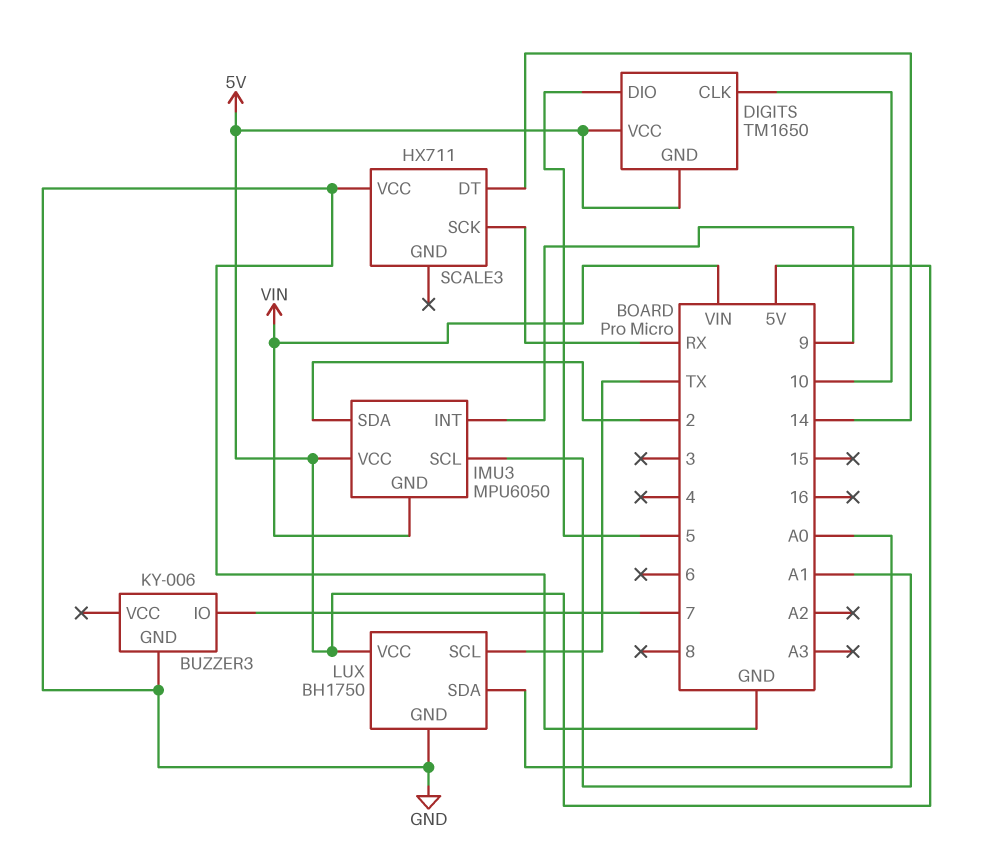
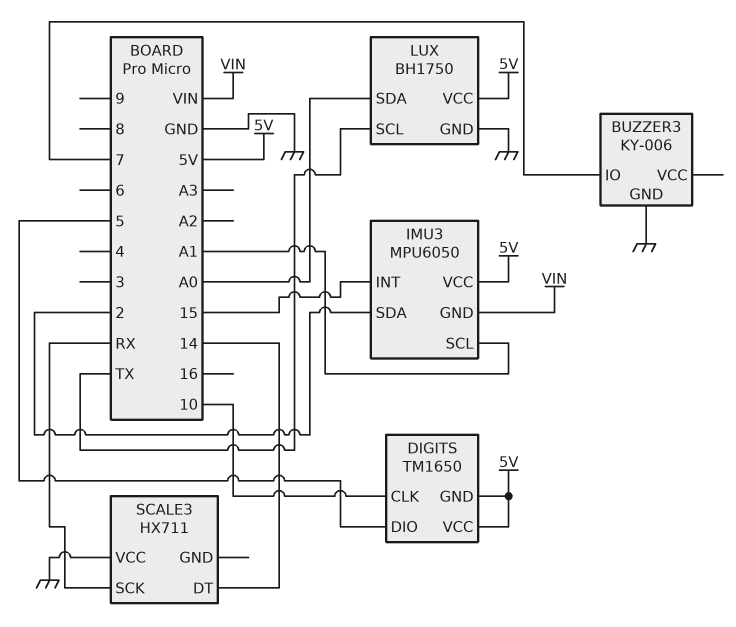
IMU3 pin INT: 9 -> 15

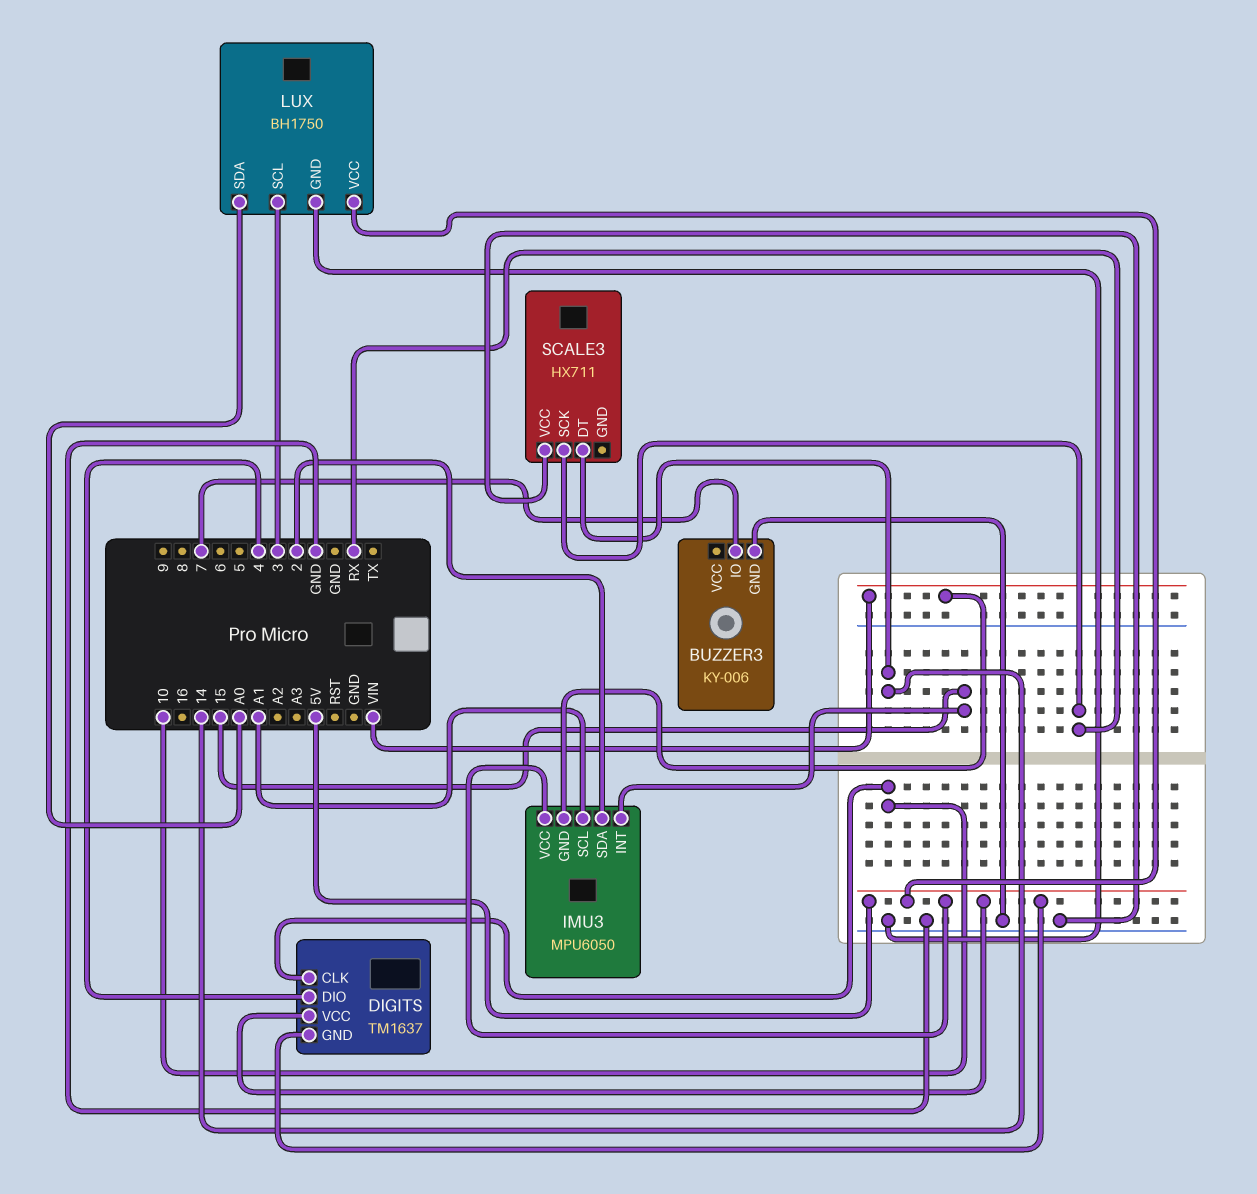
DIGITS: TM1650 -> TM1637
DIGITS pin DIO: 5 -> 4
LUX pin SCL: TX -> 3

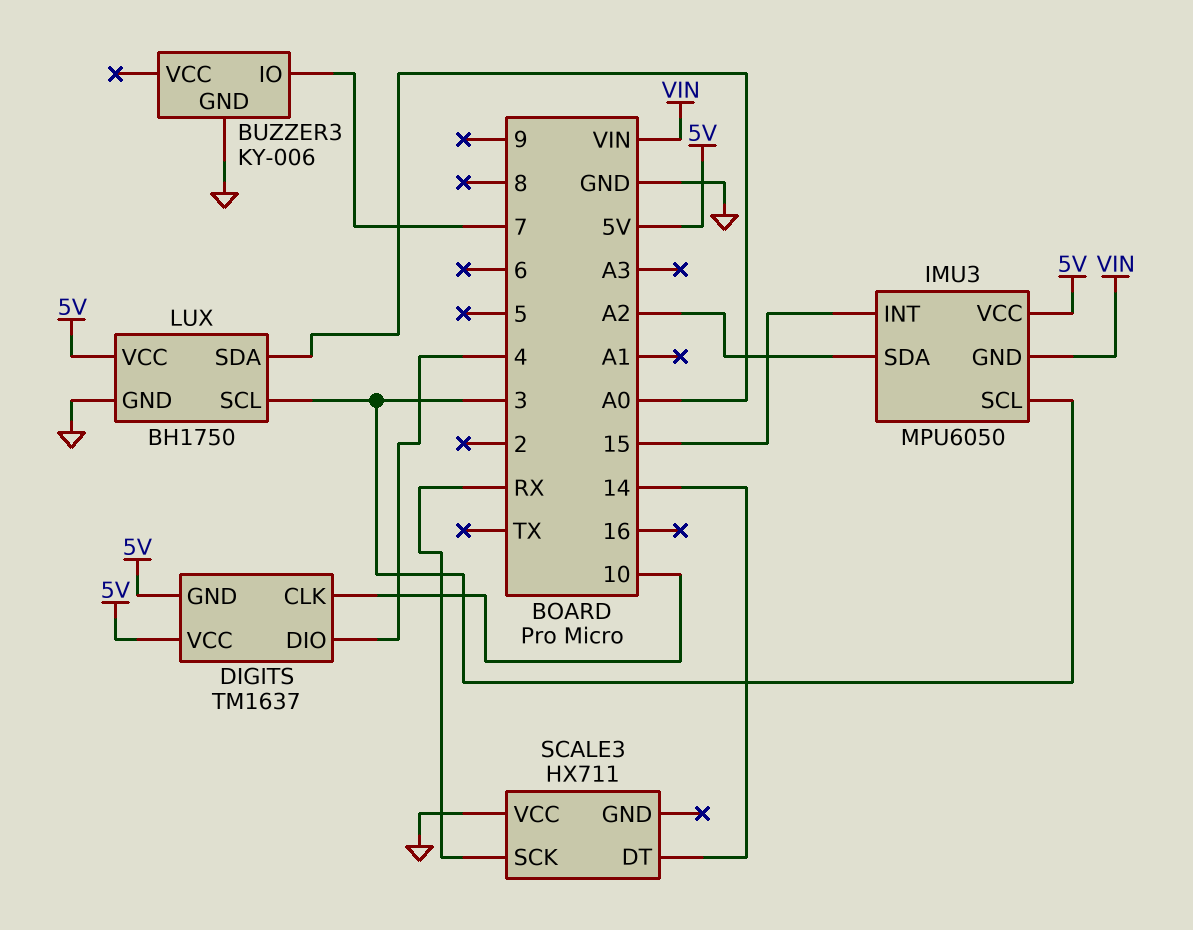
IMU3 pin SCL: A1 -> 3
IMU3 pin SDA: 2 -> A2

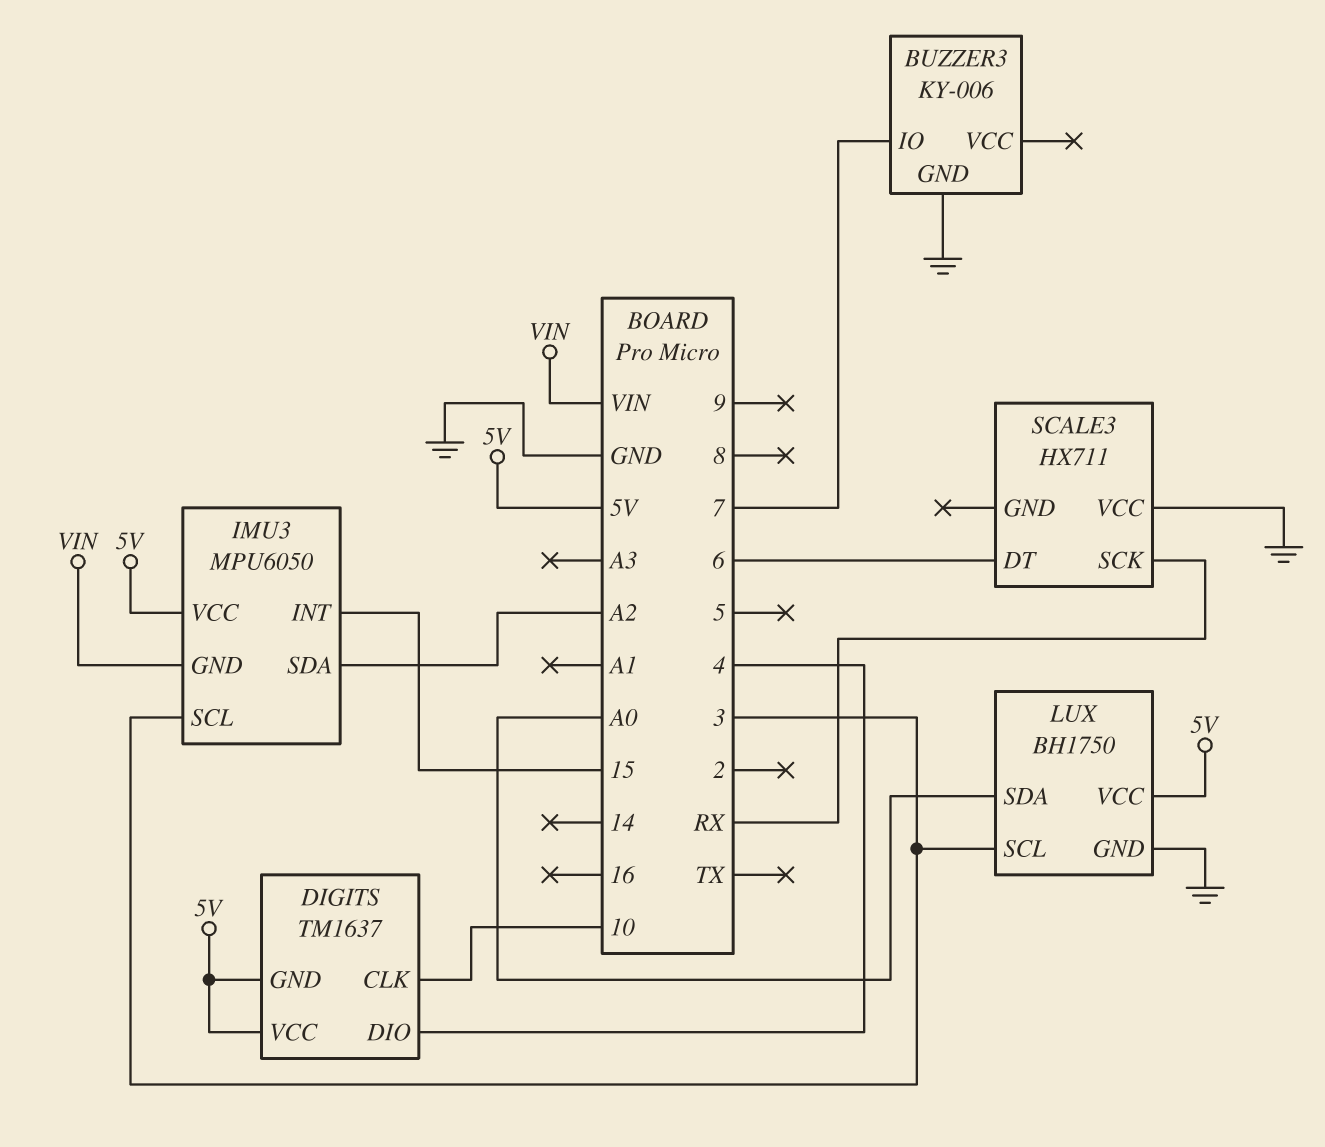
SCALE3 pin DT: 14 -> 6

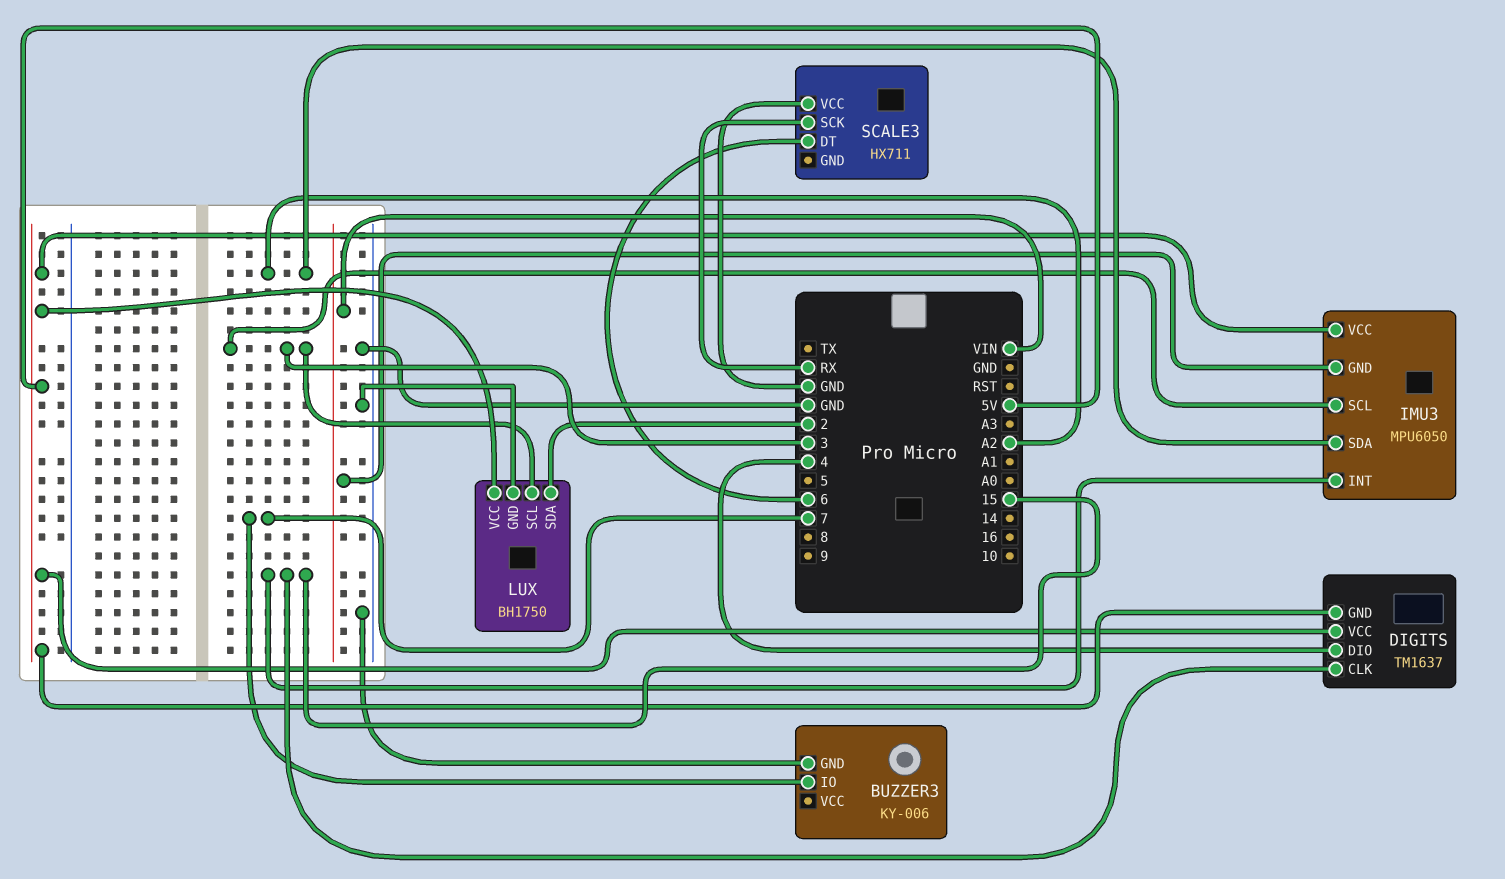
DIGITS pin CLK: 10 -> 15
LUX pin SDA: A0 -> 2

